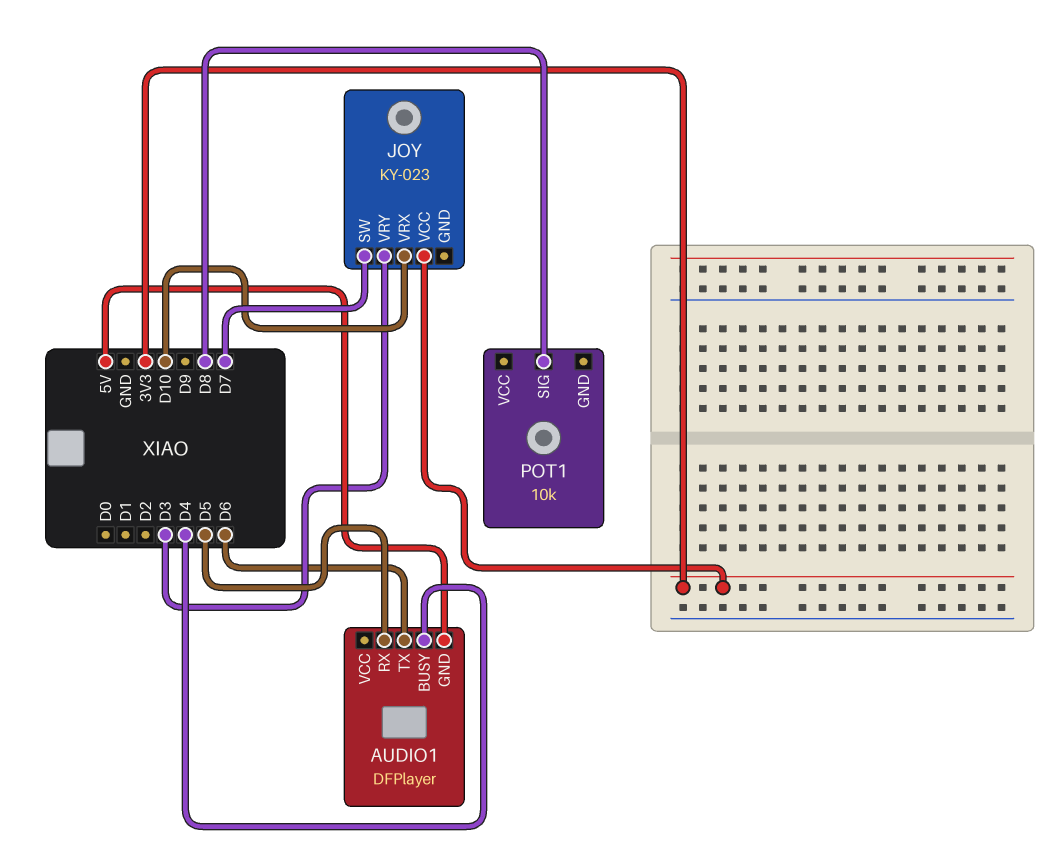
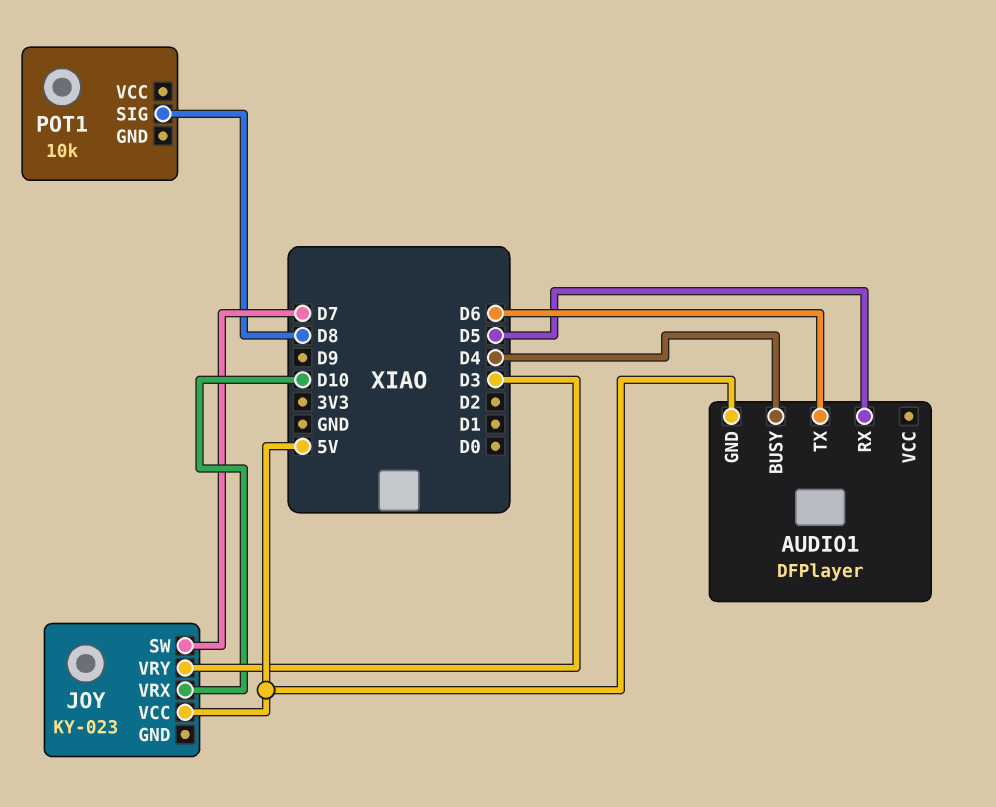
JOY pin VCC: 3V3 -> 5V

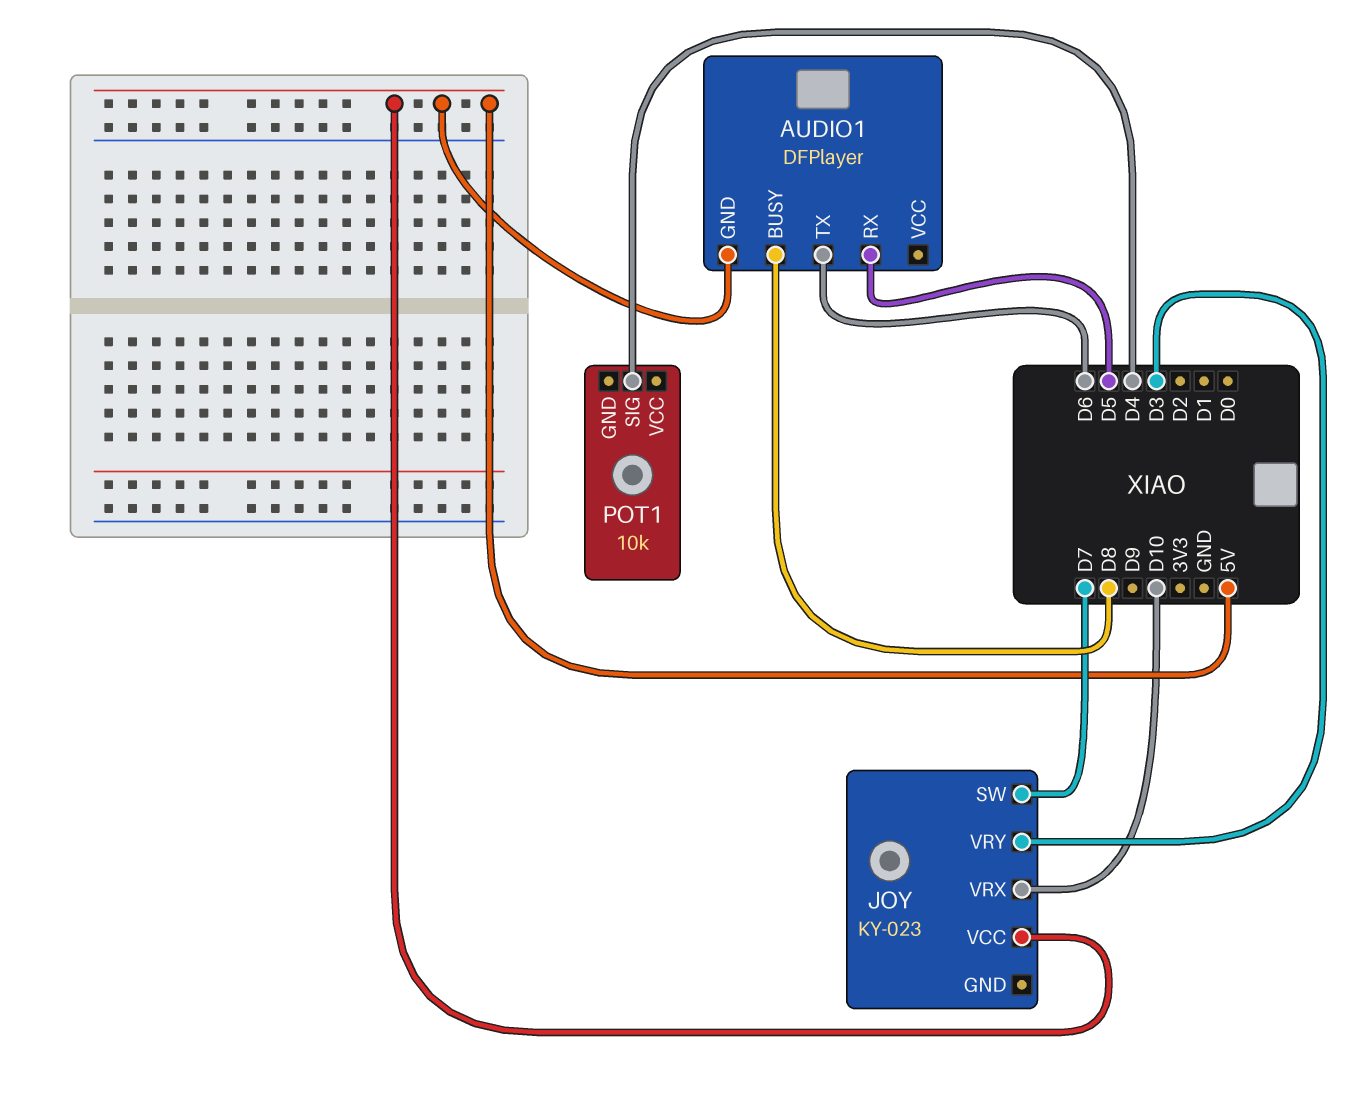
AUDIO1 pin BUSY: D4 -> D8
POT1 pin SIG: D8 -> D4

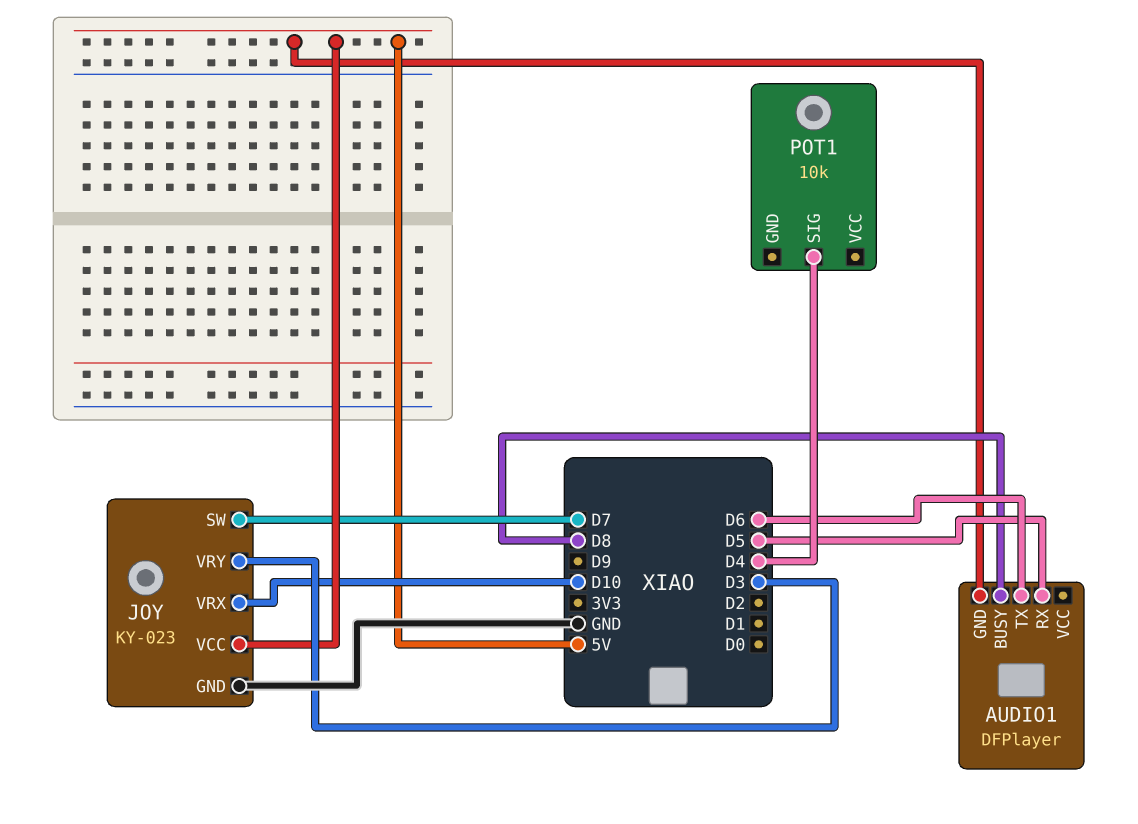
JOY pin GND: none -> GND

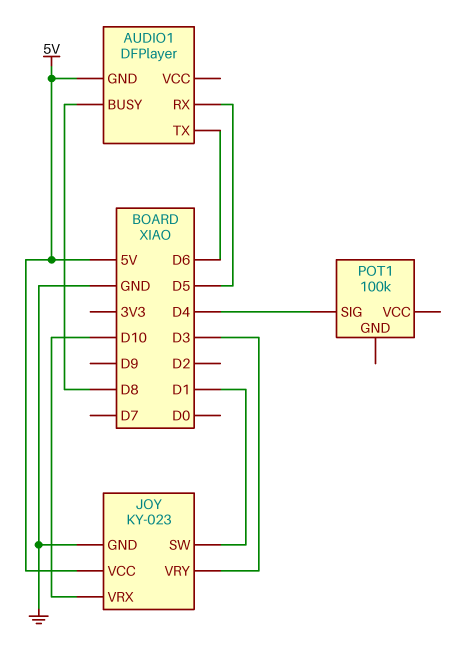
JOY pin SW: D7 -> D1
POT1: 10k -> 100k

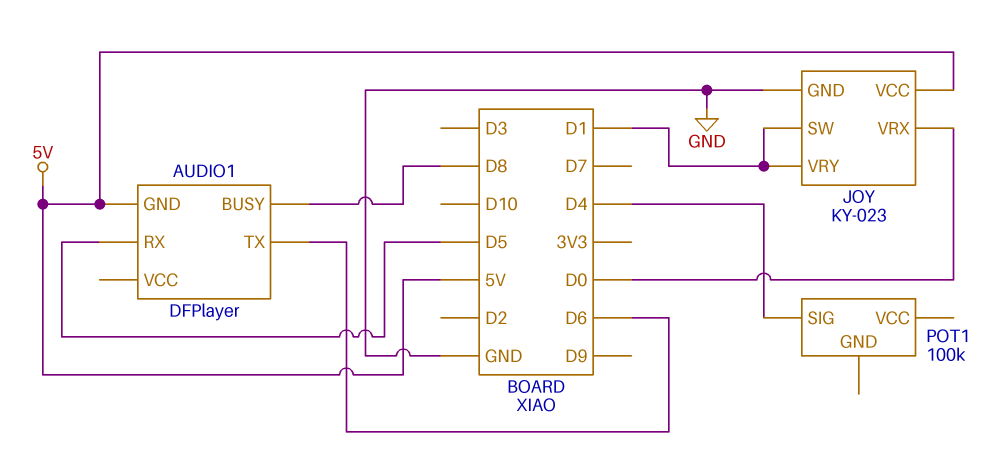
JOY pin VRX: D10 -> D0
JOY pin VRY: D3 -> D1

